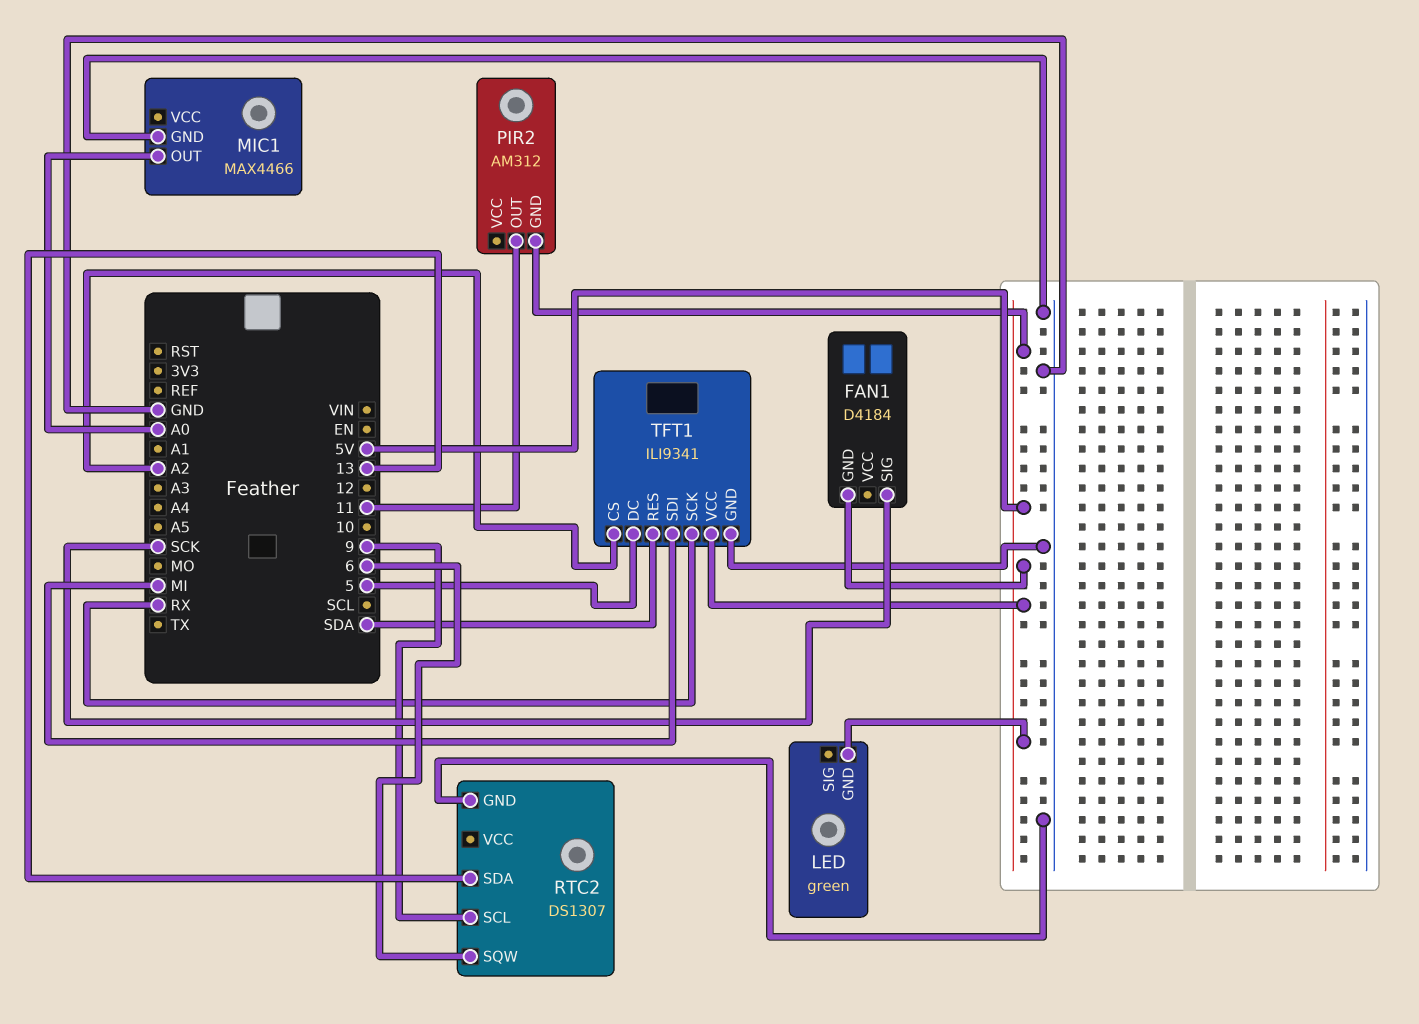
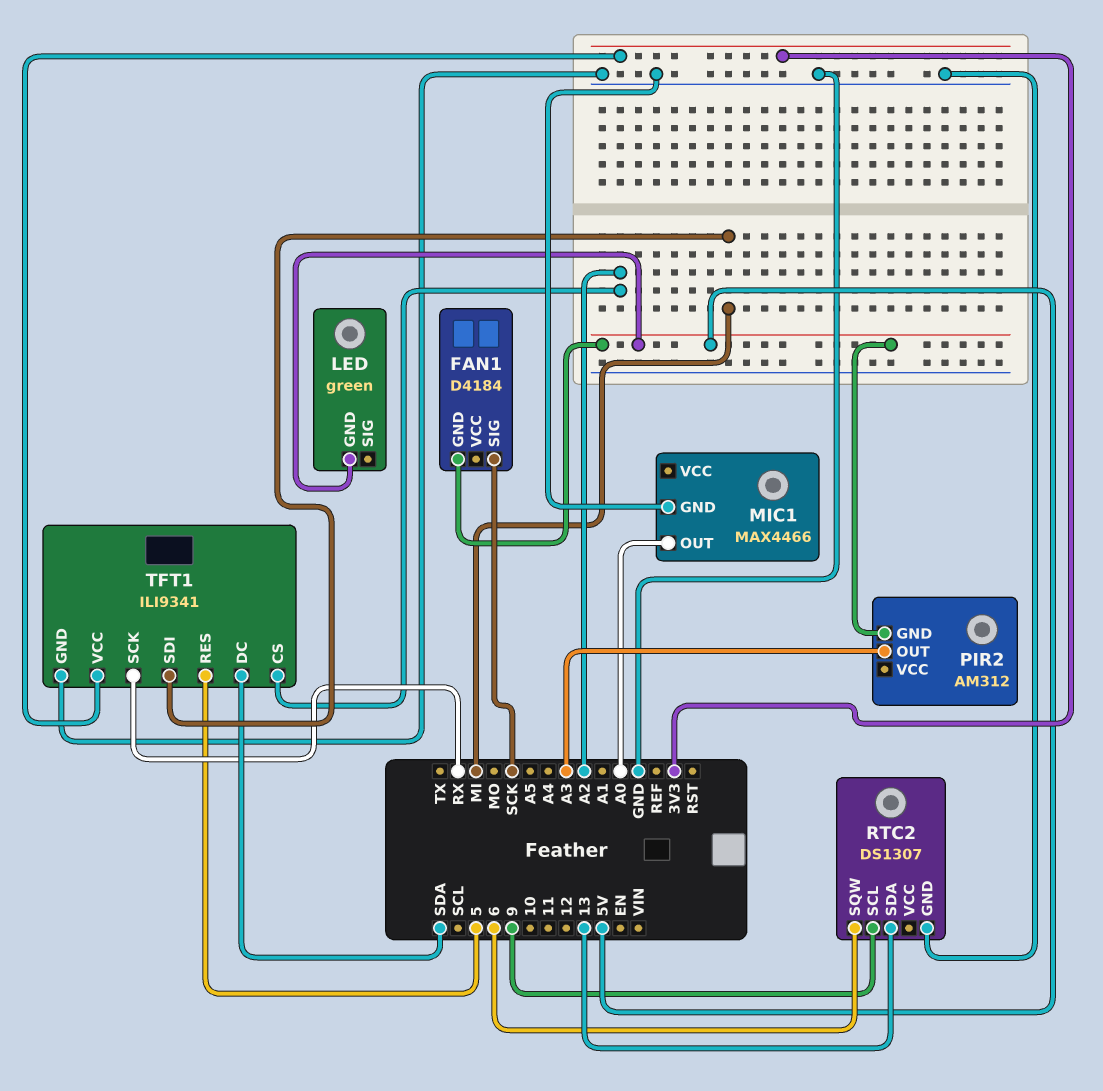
PIR2 pin OUT: 11 -> A3
TFT1 pin DC: 5 -> SDA
TFT1 pin RES: SDA -> 5
TFT1 pin VCC: 5V -> 3V3

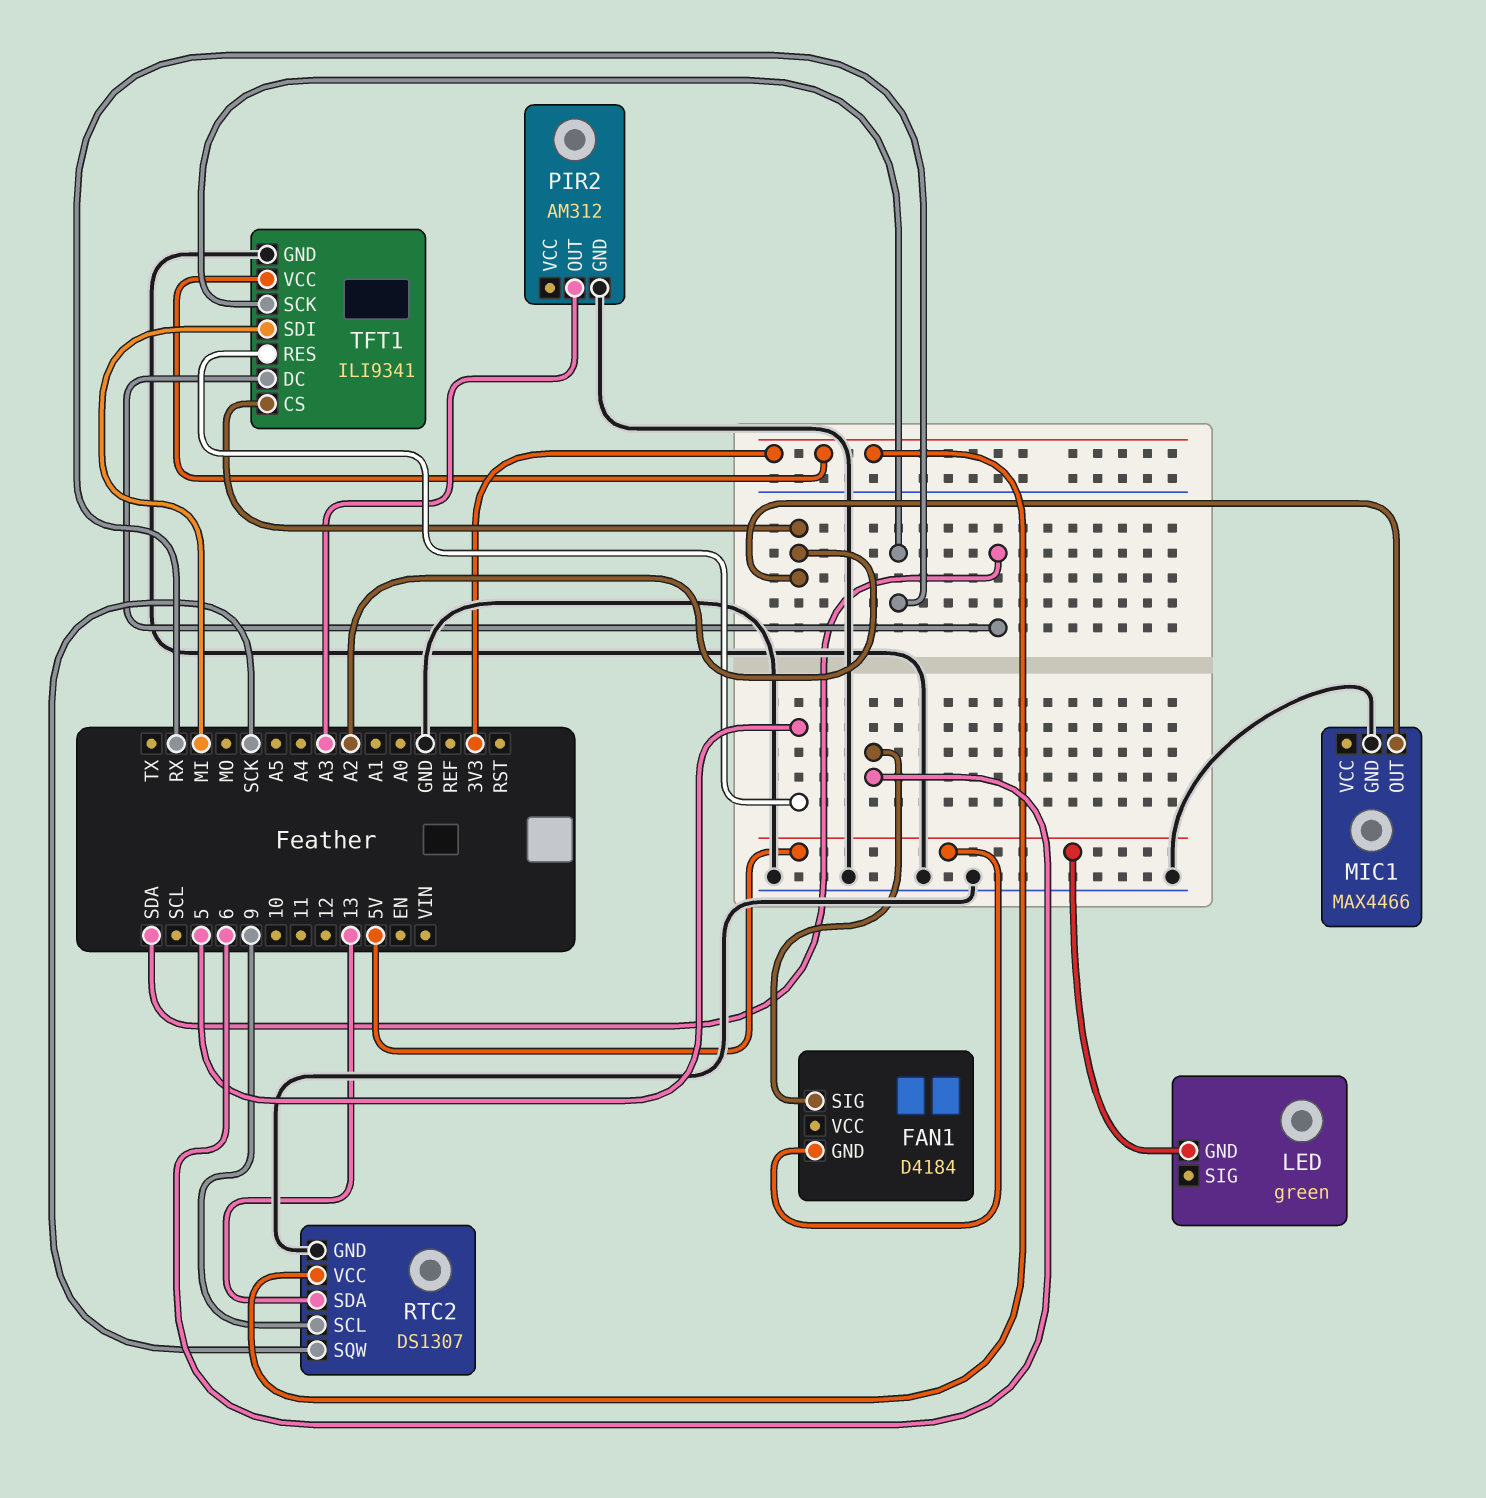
FAN1 pin SIG: SCK -> 6
MIC1 pin OUT: A0 -> A2
PIR2 pin GND: 5V -> GND
RTC2 pin SQW: 6 -> SCK
RTC2 pin VCC: none -> 3V3

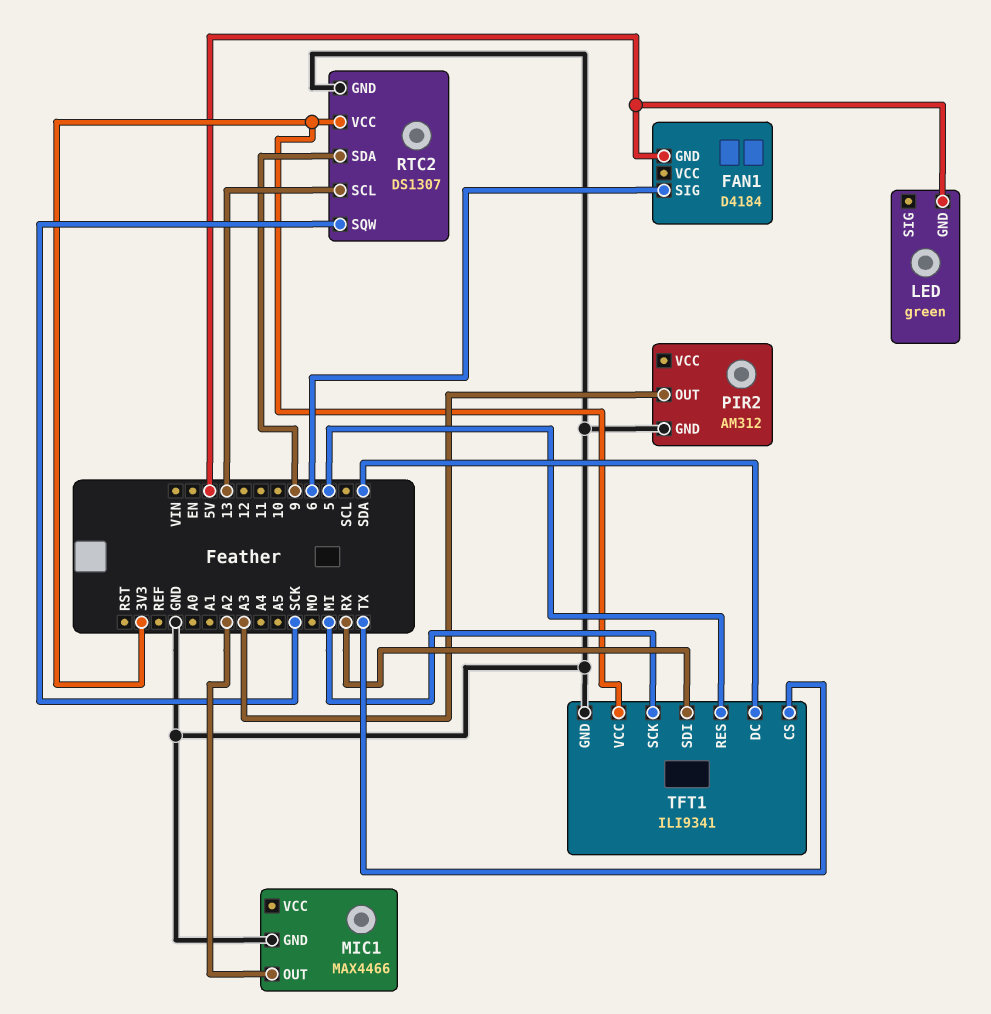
RTC2 pin SCL: 9 -> 13
RTC2 pin SDA: 13 -> 9
TFT1 pin CS: A2 -> TX
TFT1 pin SCK: RX -> MI
TFT1 pin SDI: MI -> RX

